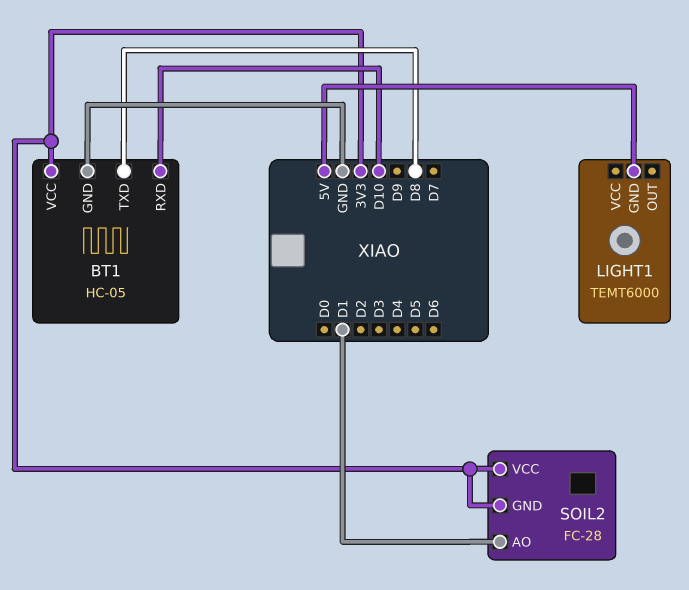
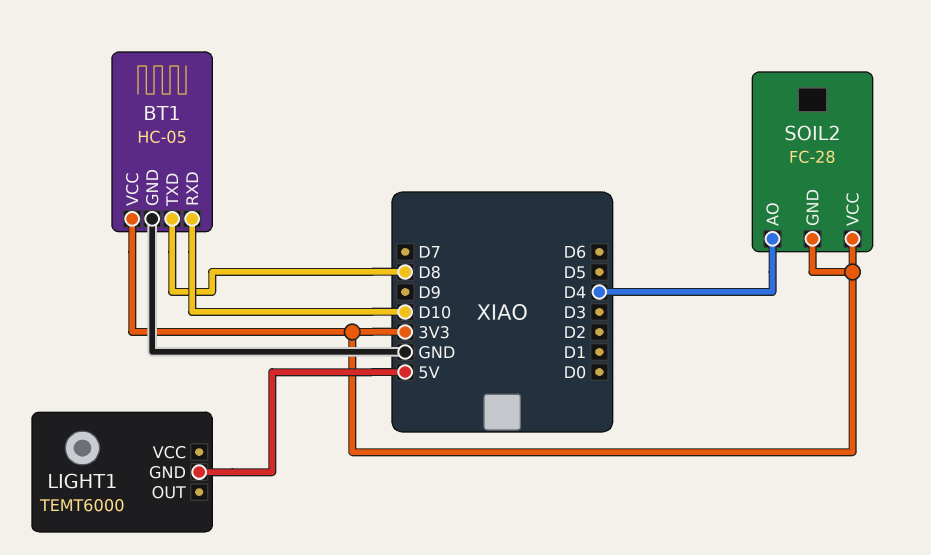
SOIL2 pin AO: D1 -> D4

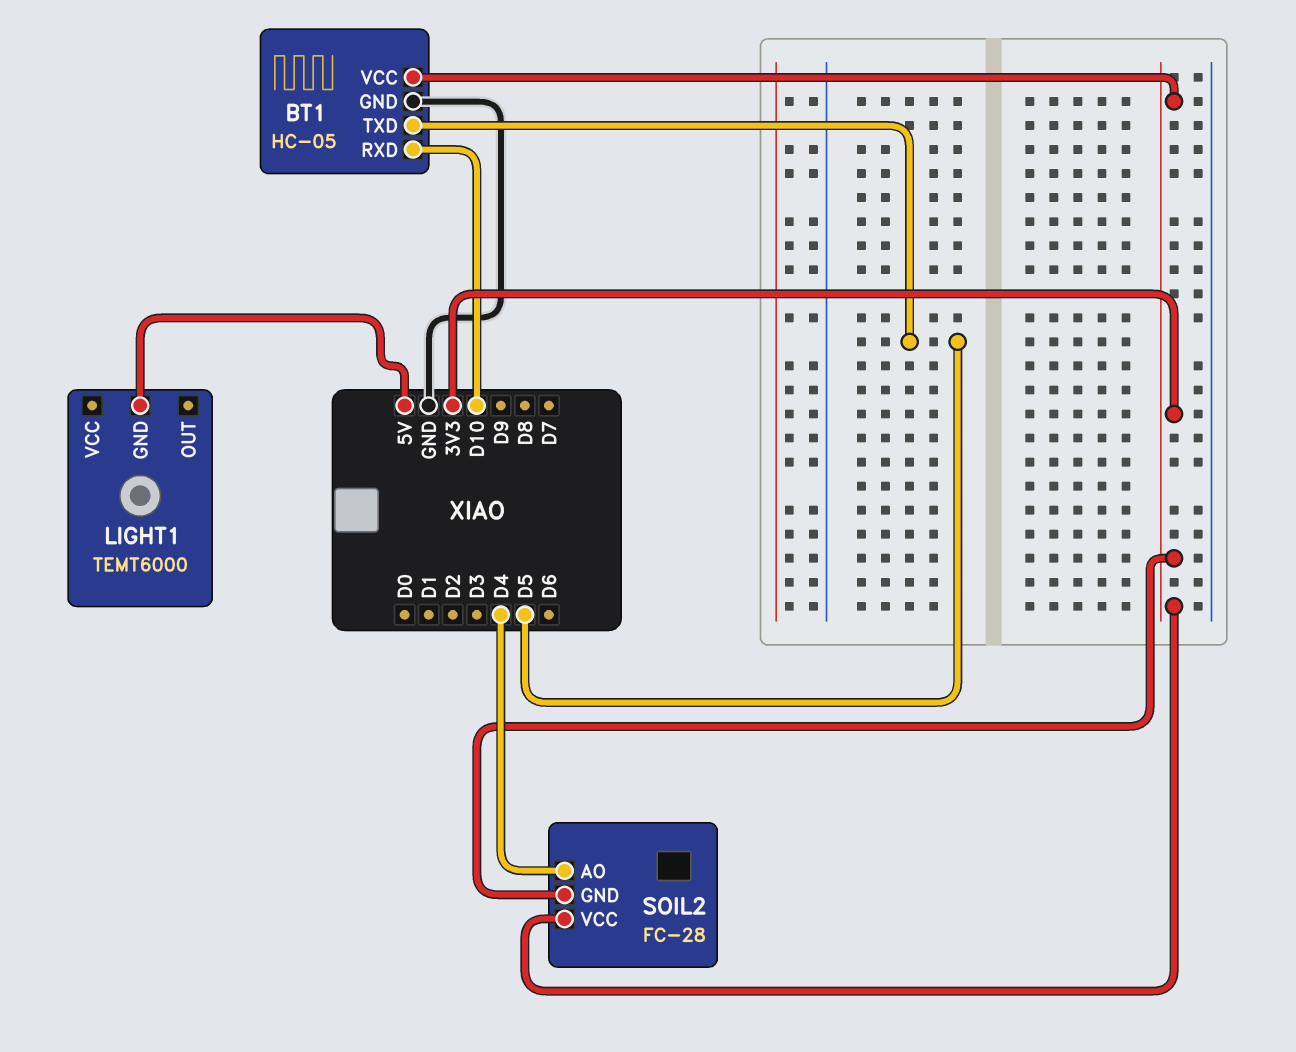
BT1 pin TXD: D8 -> D5

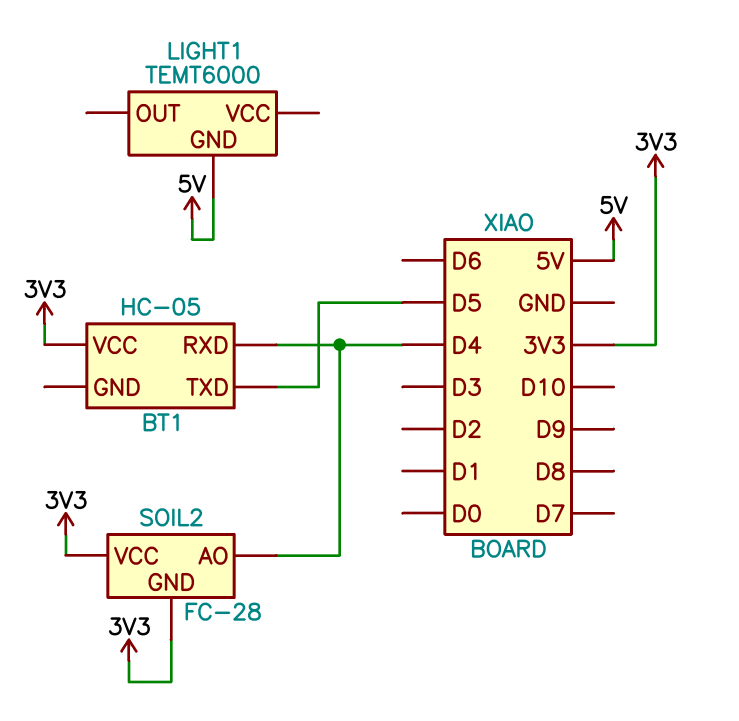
BT1 pin GND: GND -> none
BT1 pin RXD: D10 -> D4

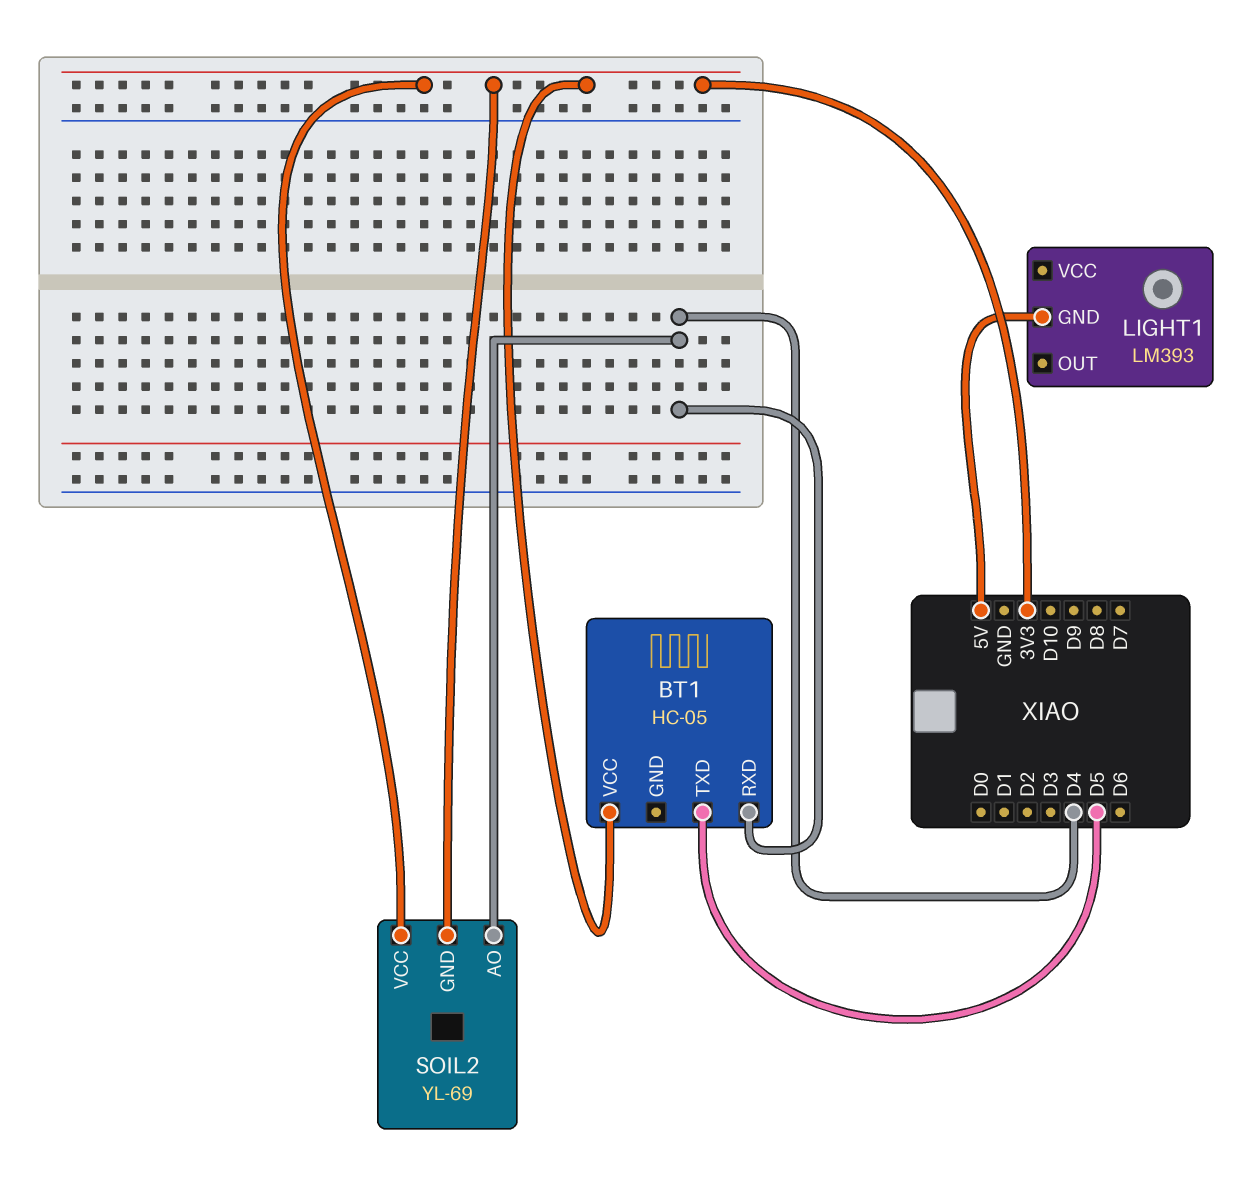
LIGHT1: TEMT6000 -> LM393
SOIL2: FC-28 -> YL-69

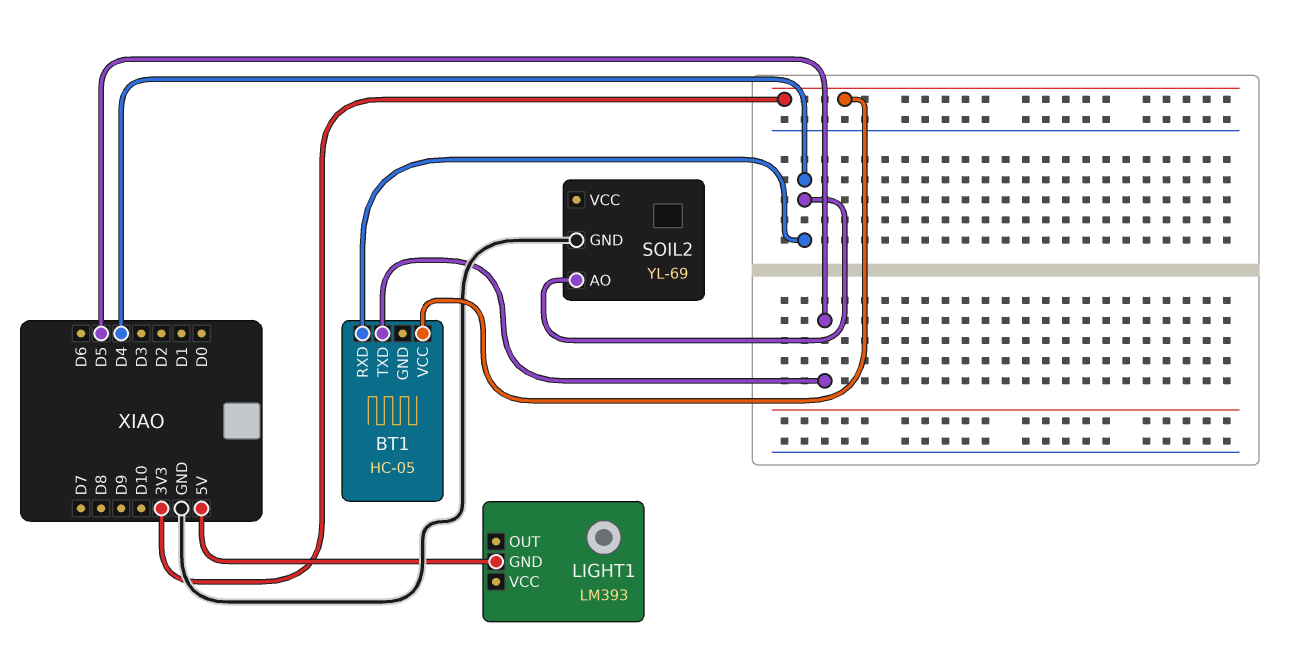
SOIL2 pin GND: 3V3 -> GND
SOIL2 pin VCC: 3V3 -> none

